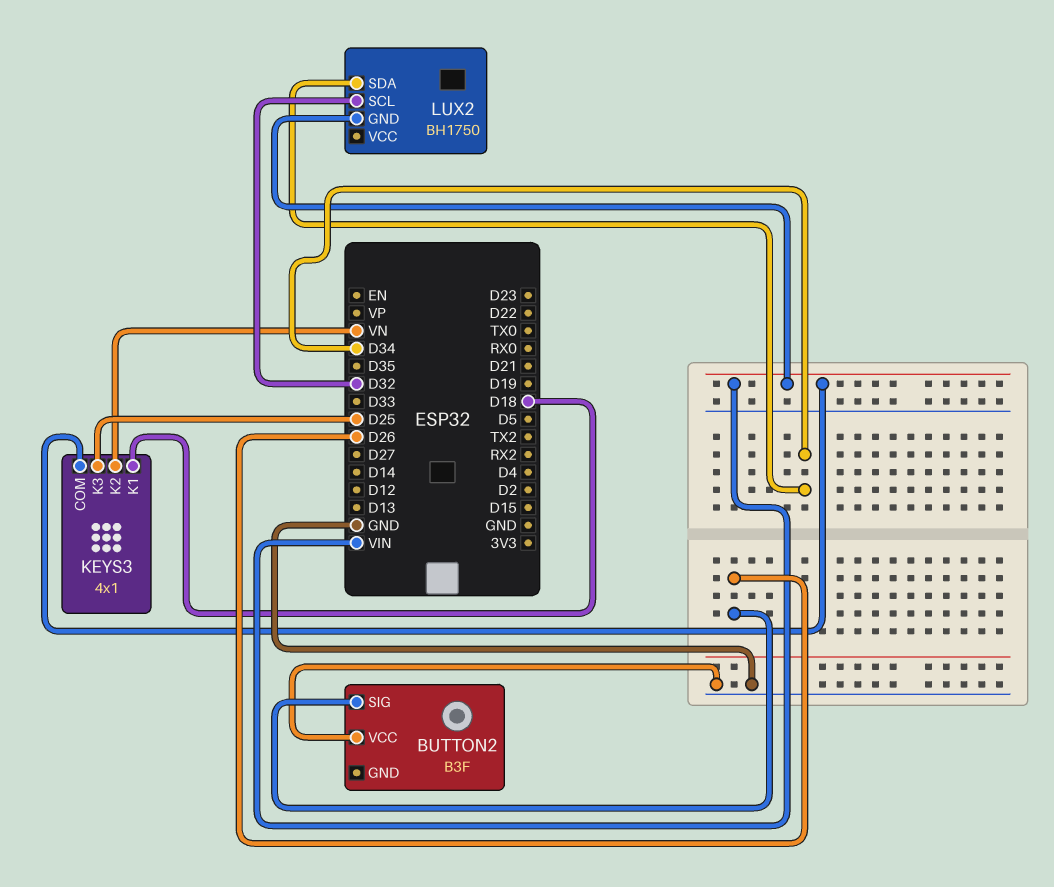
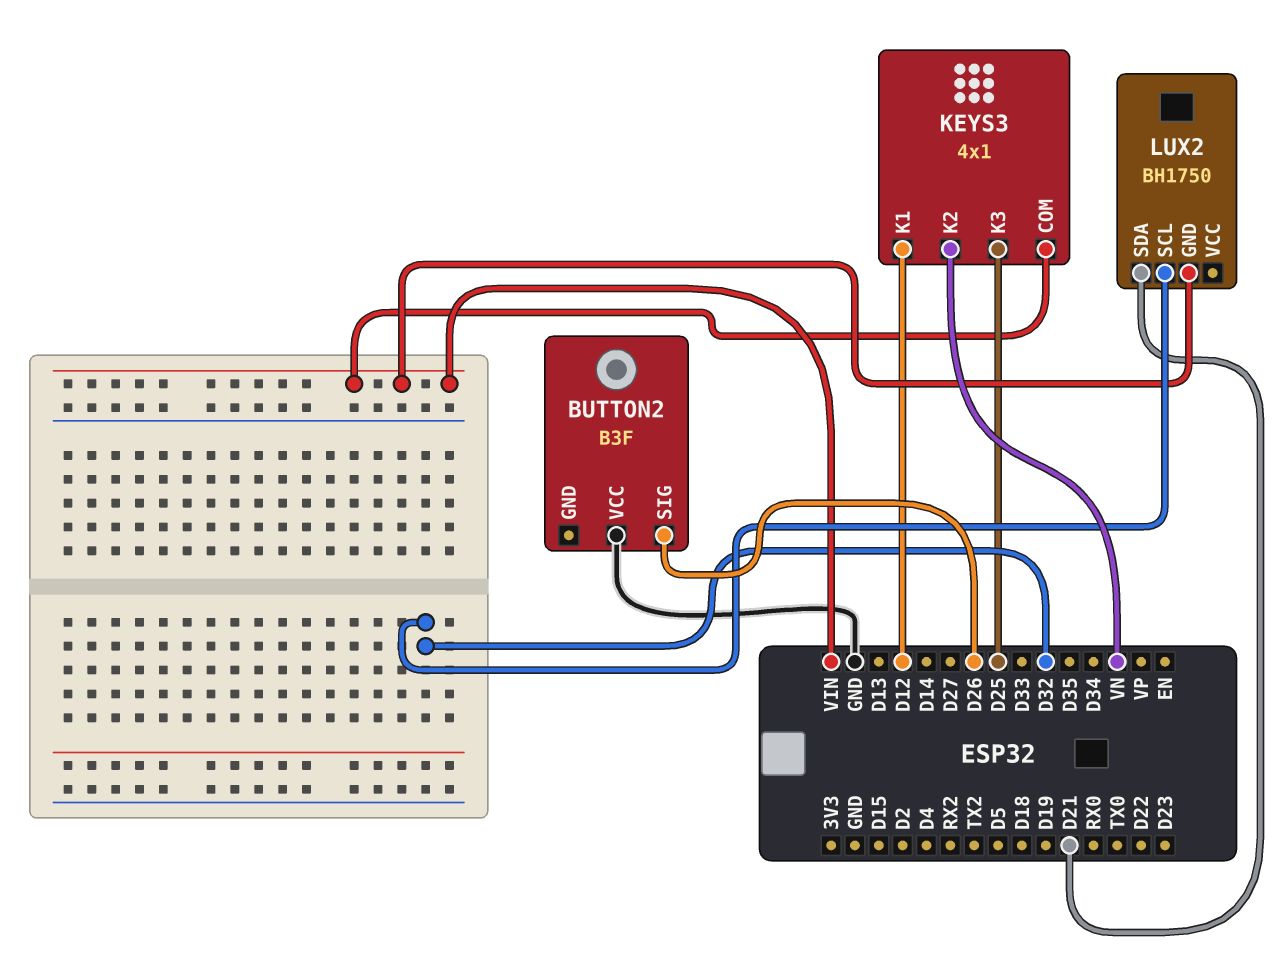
KEYS3 pin K1: D18 -> D12
LUX2 pin SDA: D34 -> D21

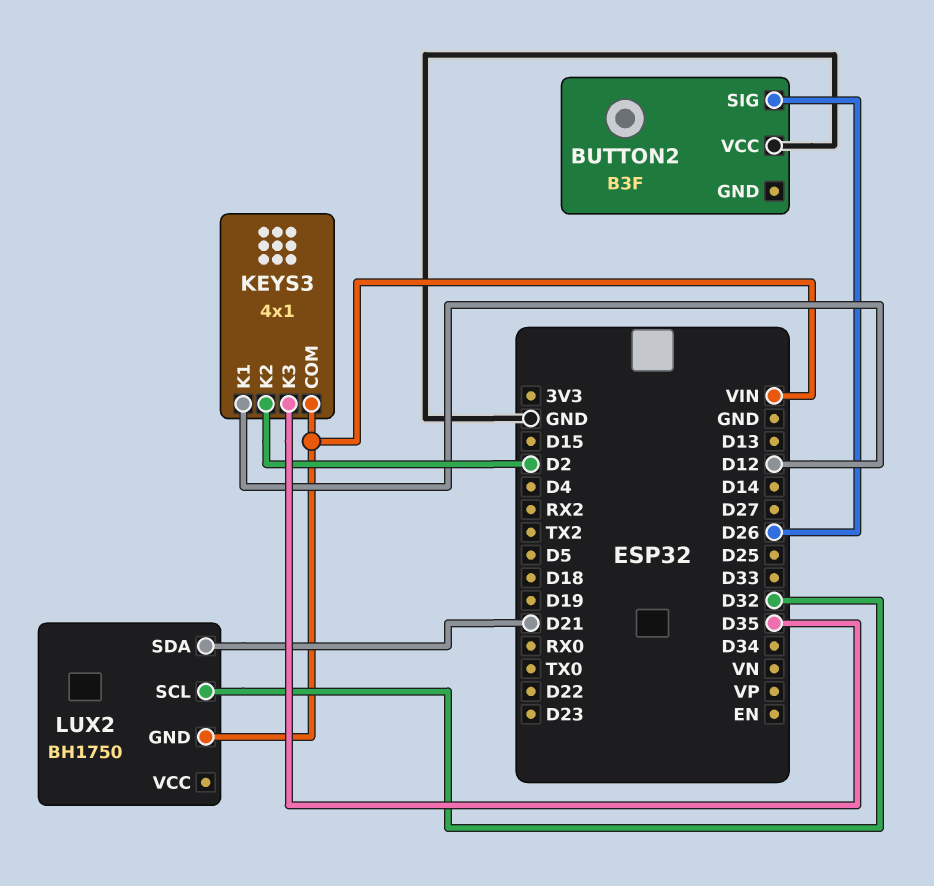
KEYS3 pin K2: VN -> D2
KEYS3 pin K3: D25 -> D35

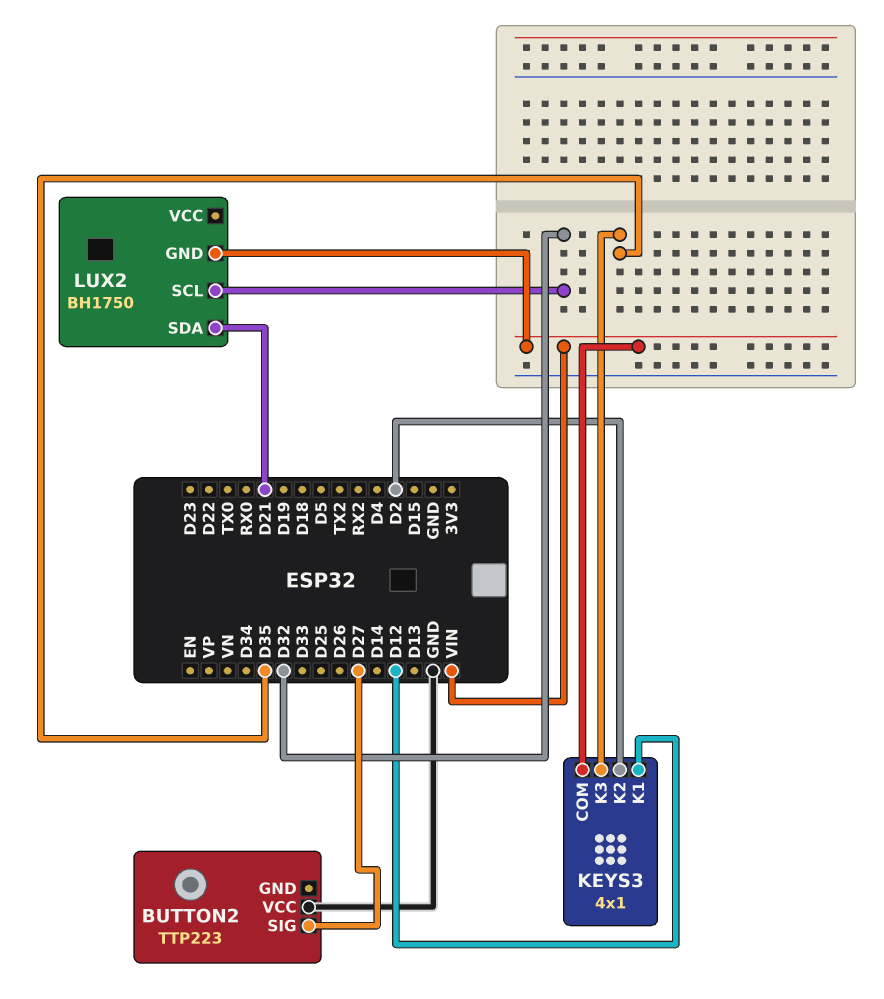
BUTTON2: B3F -> TTP223
BUTTON2 pin SIG: D26 -> D27

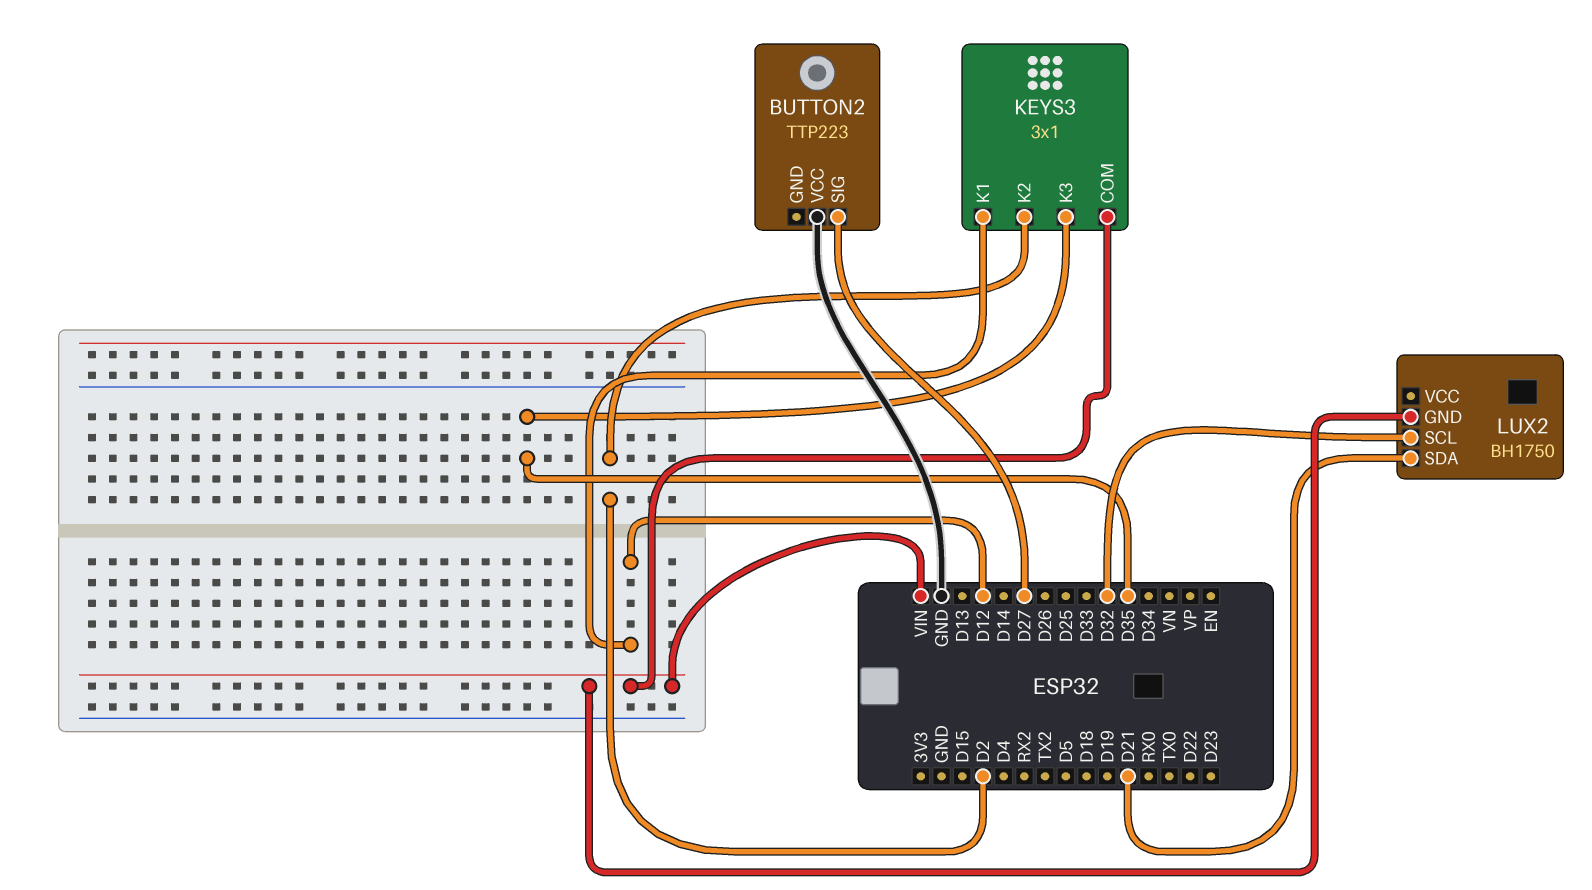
KEYS3: 4x1 -> 3x1

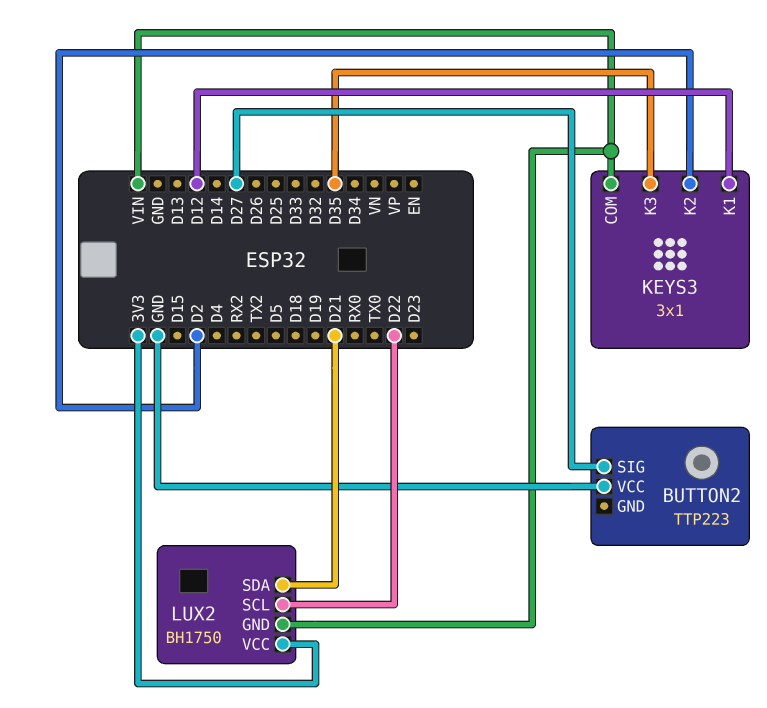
LUX2 pin SCL: D32 -> D22
LUX2 pin VCC: none -> 3V3

